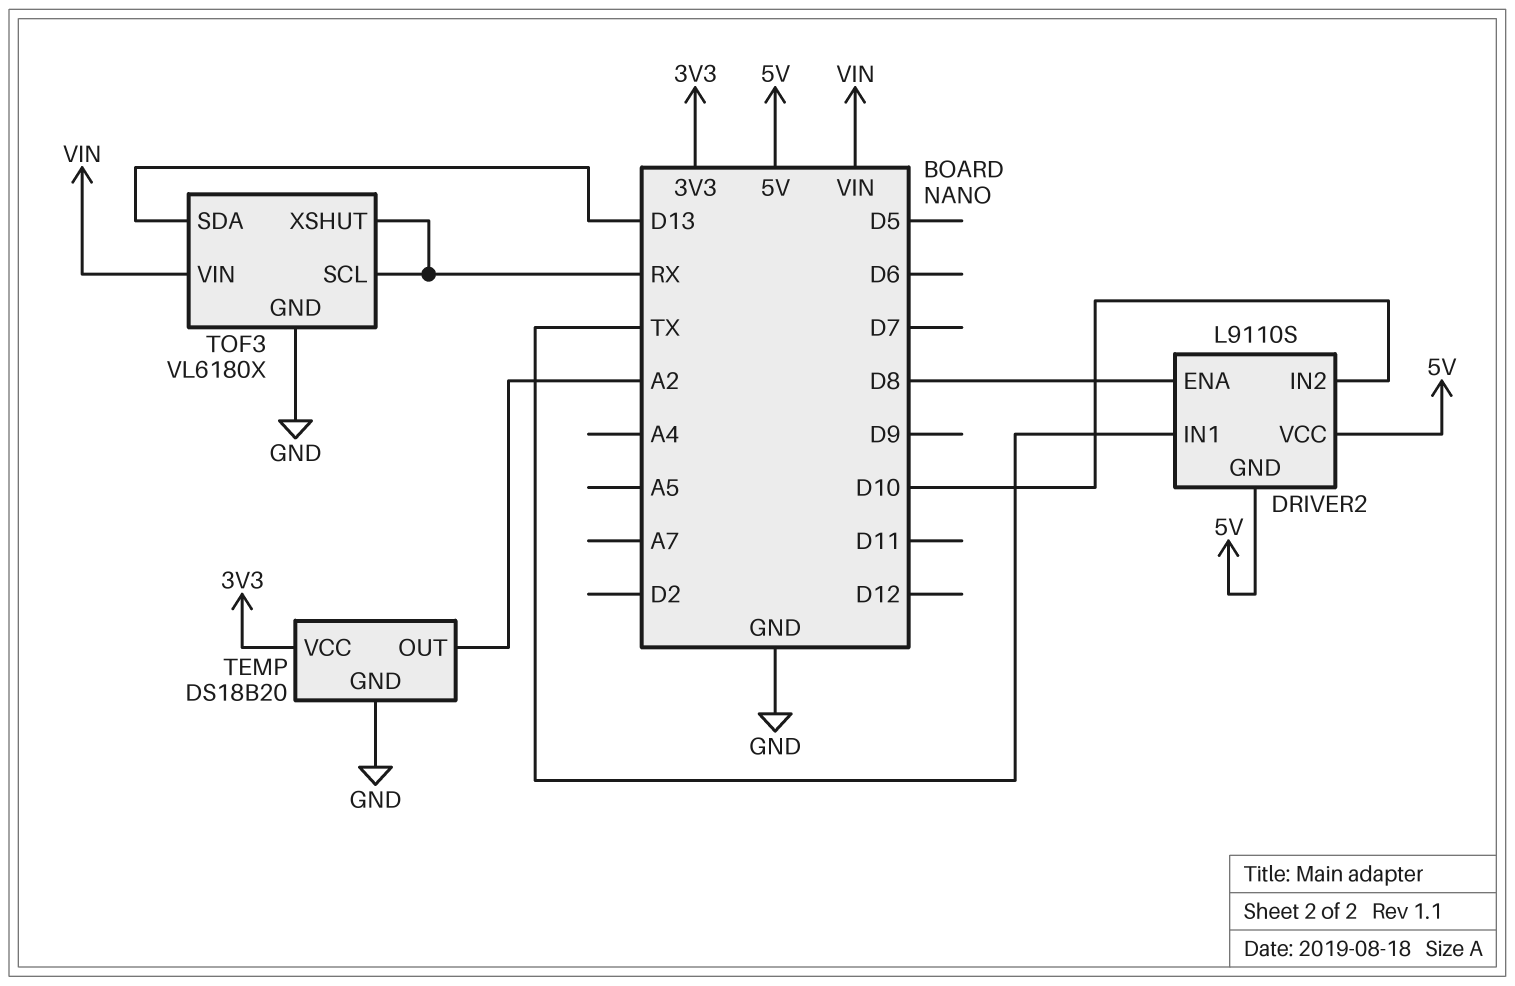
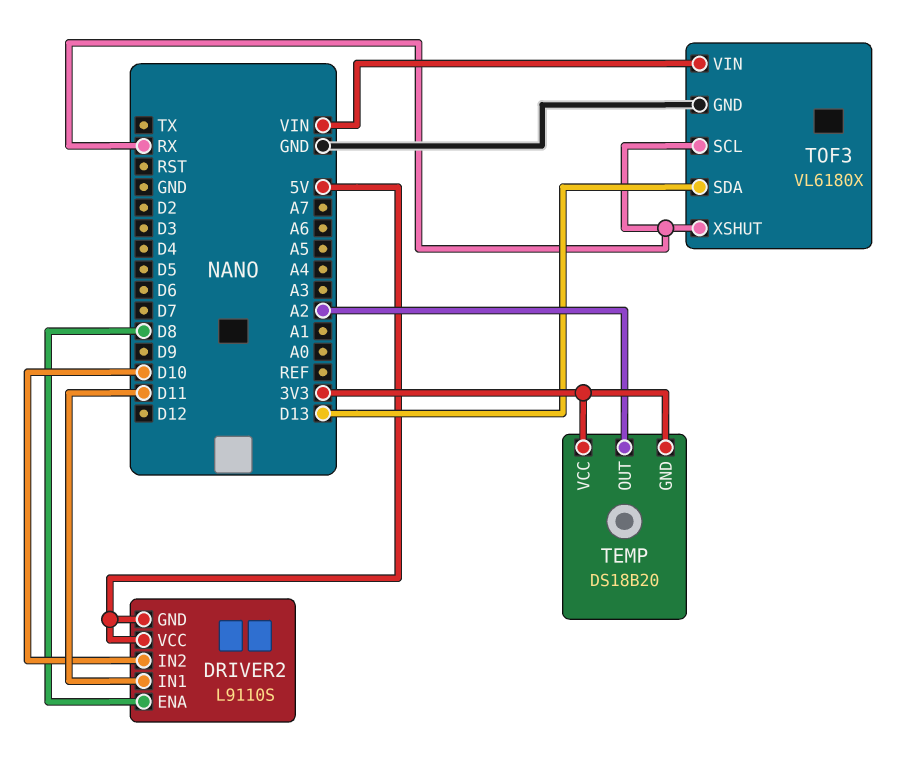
DRIVER2 pin IN1: TX -> D11
TEMP pin GND: GND -> 3V3

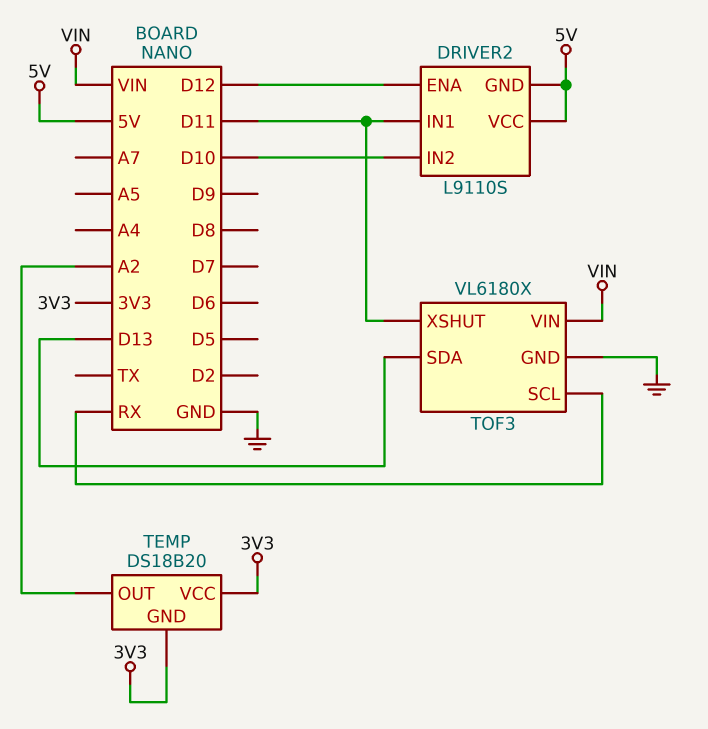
DRIVER2 pin ENA: D8 -> D12
TOF3 pin XSHUT: RX -> D11

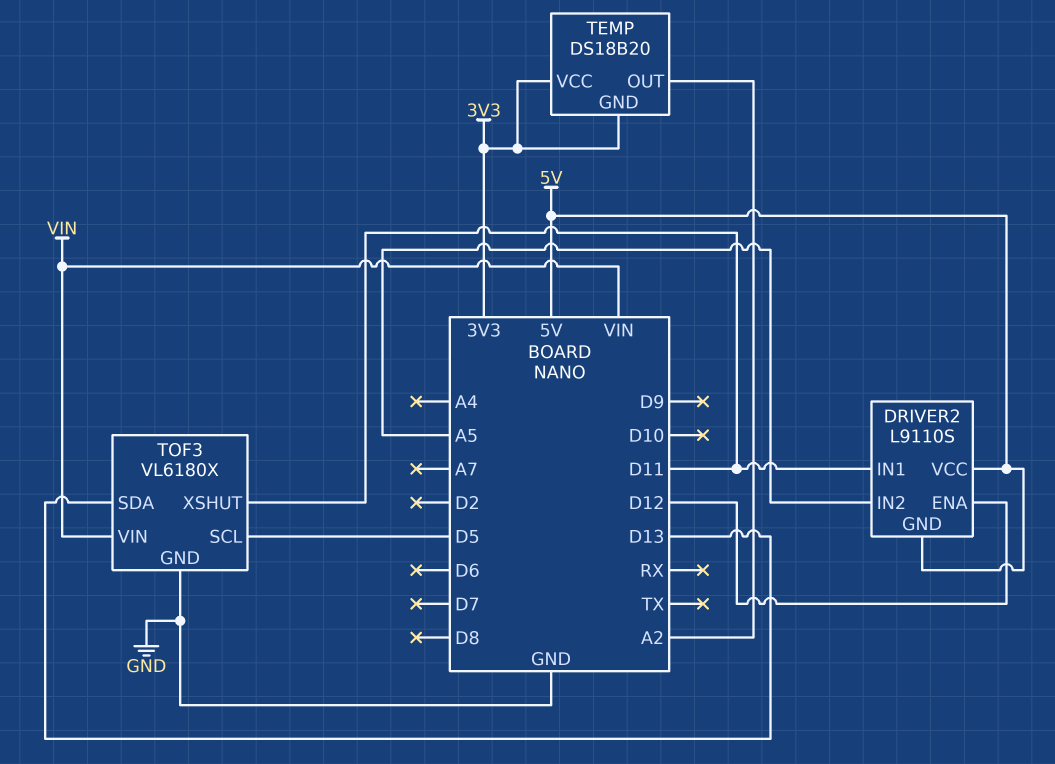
DRIVER2 pin IN2: D10 -> A5
TOF3 pin SCL: RX -> D5

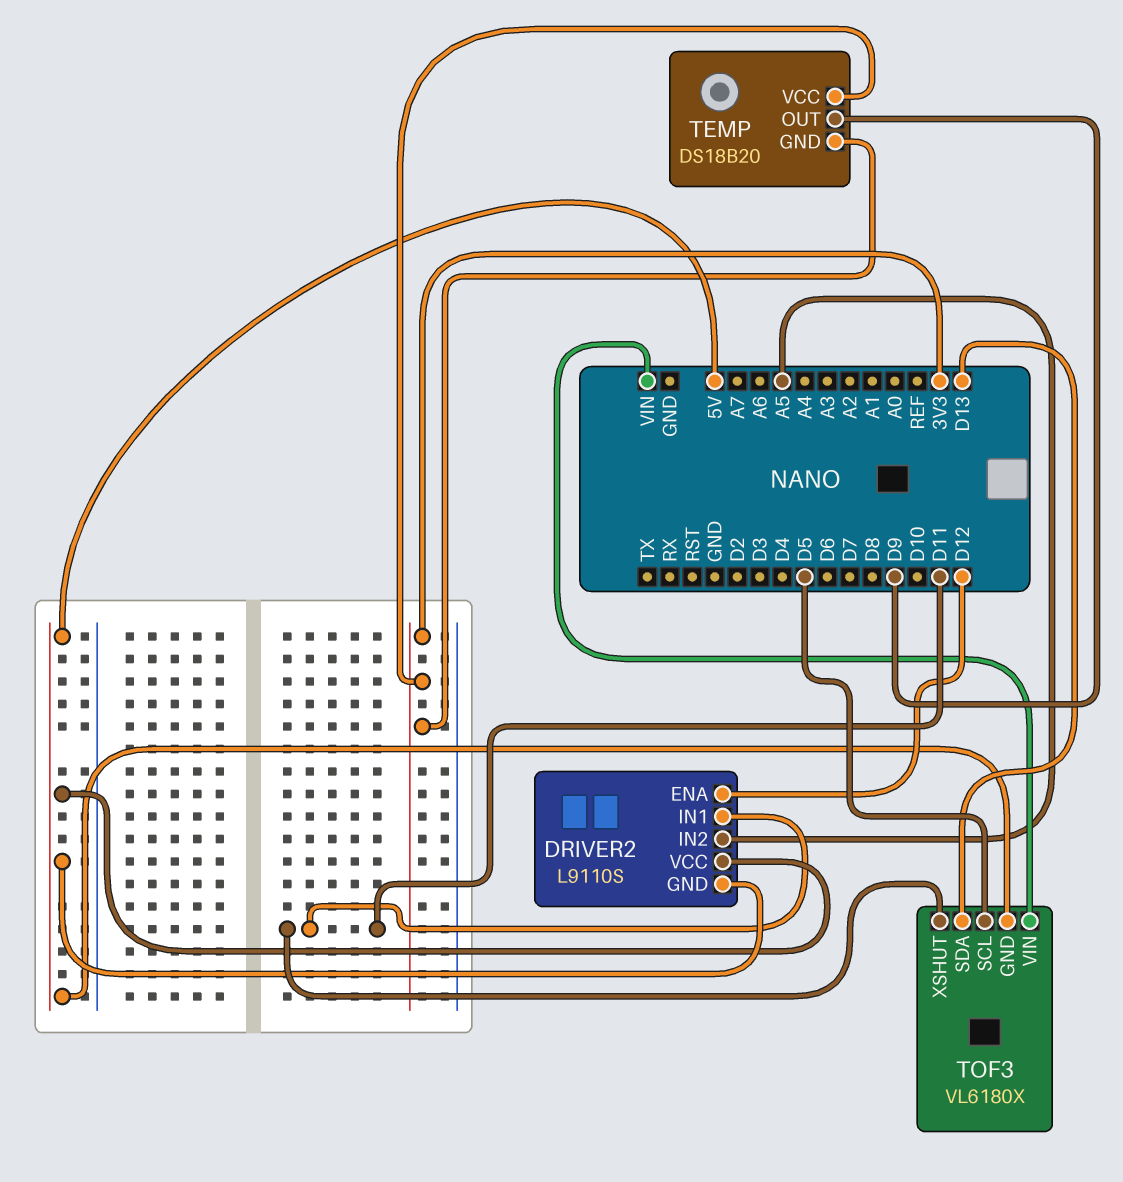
TEMP pin OUT: A2 -> D9
TOF3 pin GND: GND -> 5V

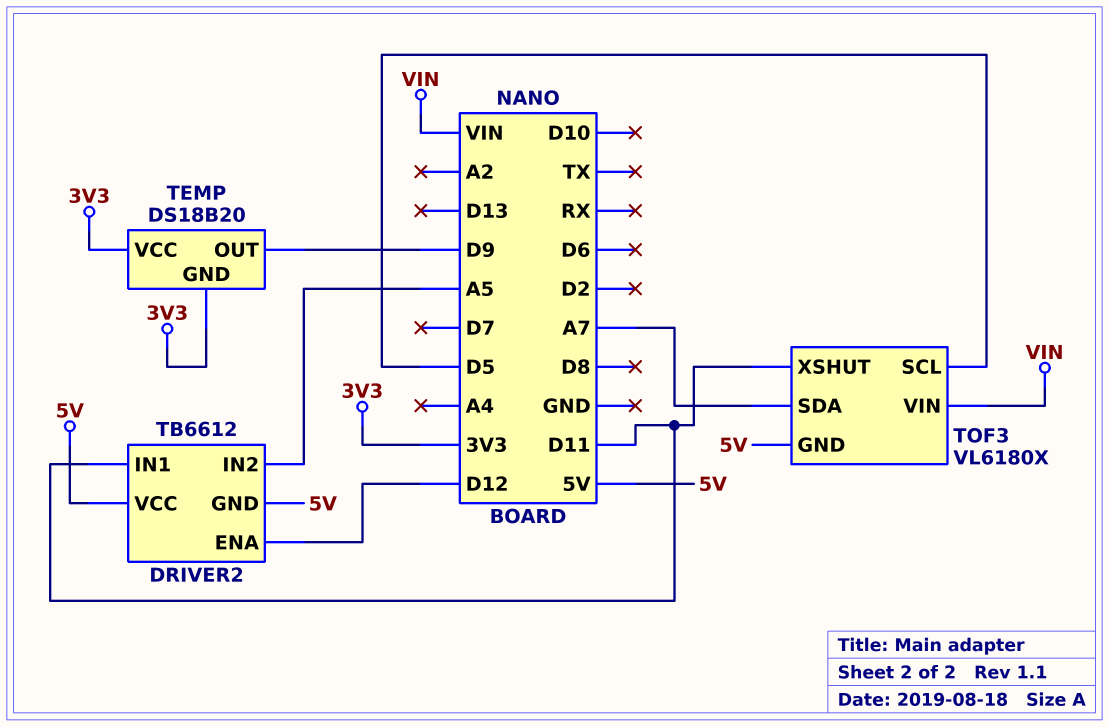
DRIVER2: L9110S -> TB6612
TOF3 pin SDA: D13 -> A7

